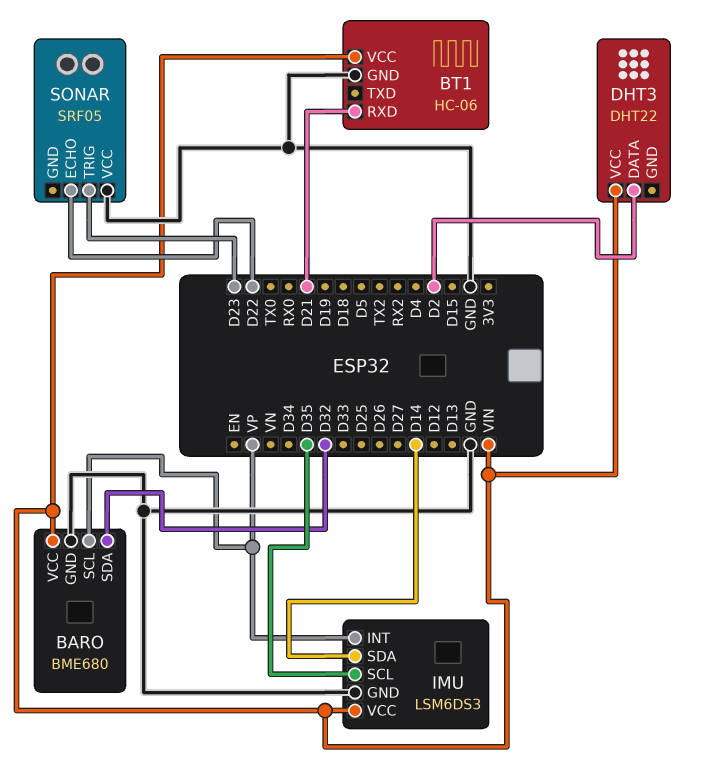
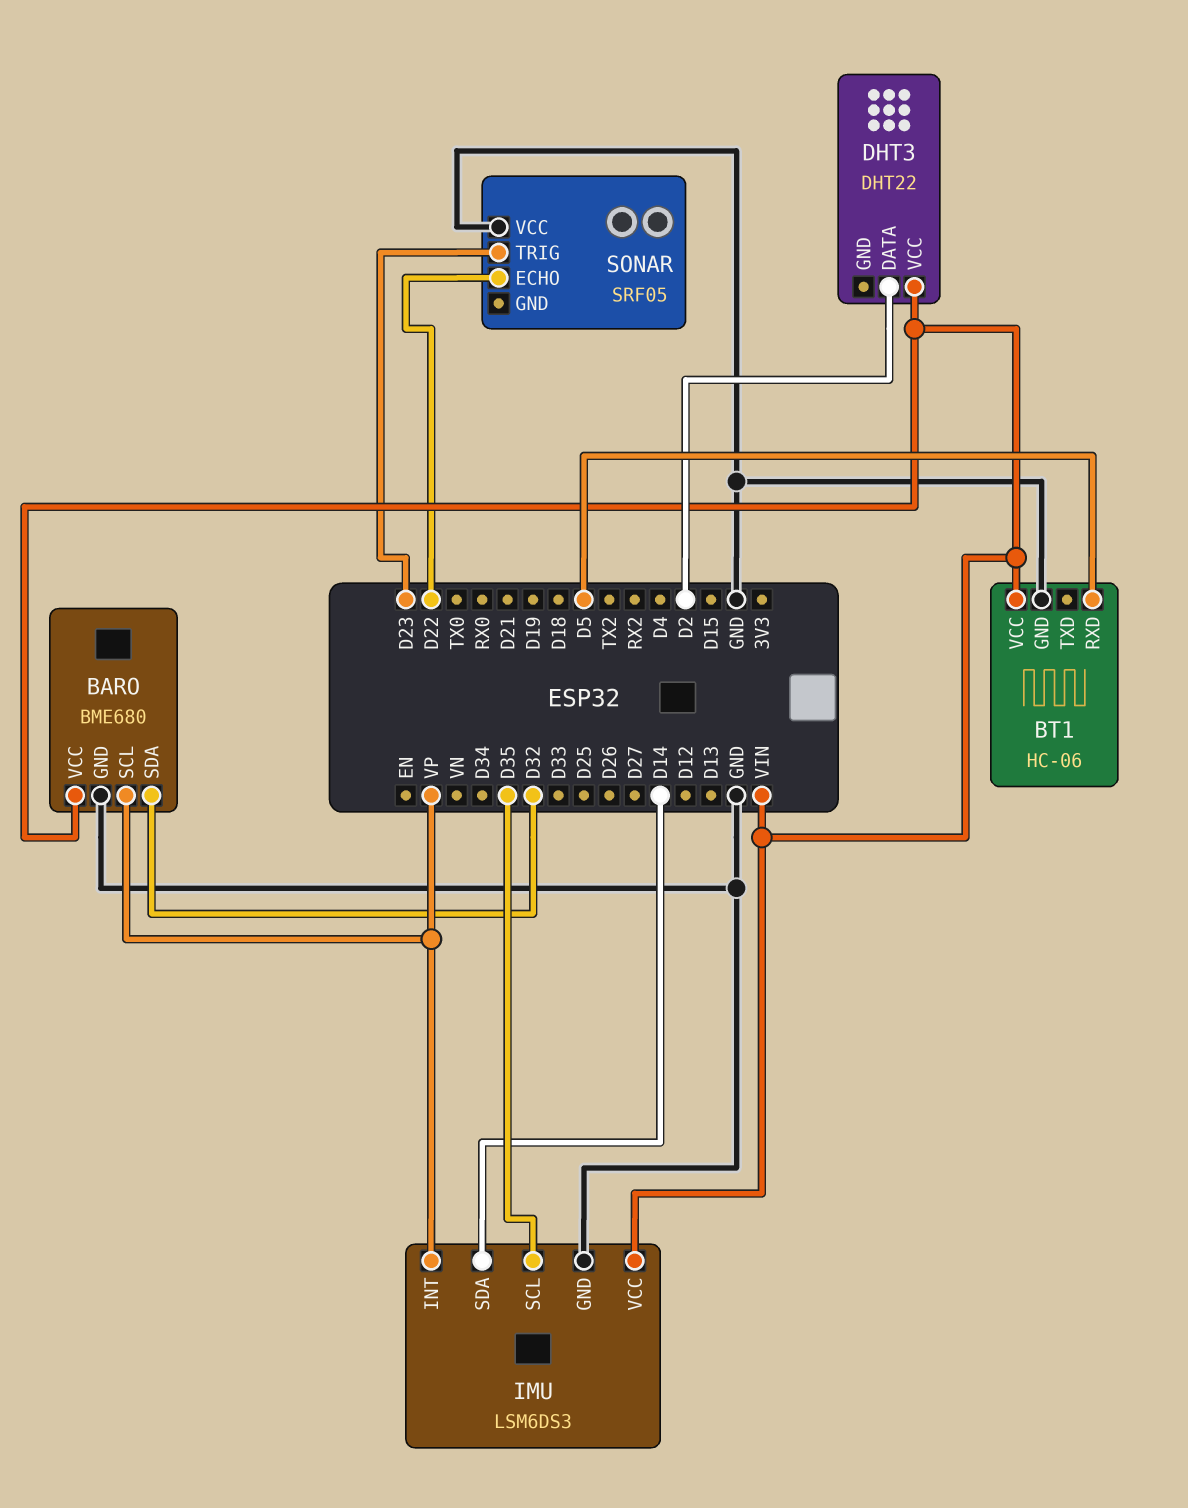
BT1 pin RXD: D21 -> D5

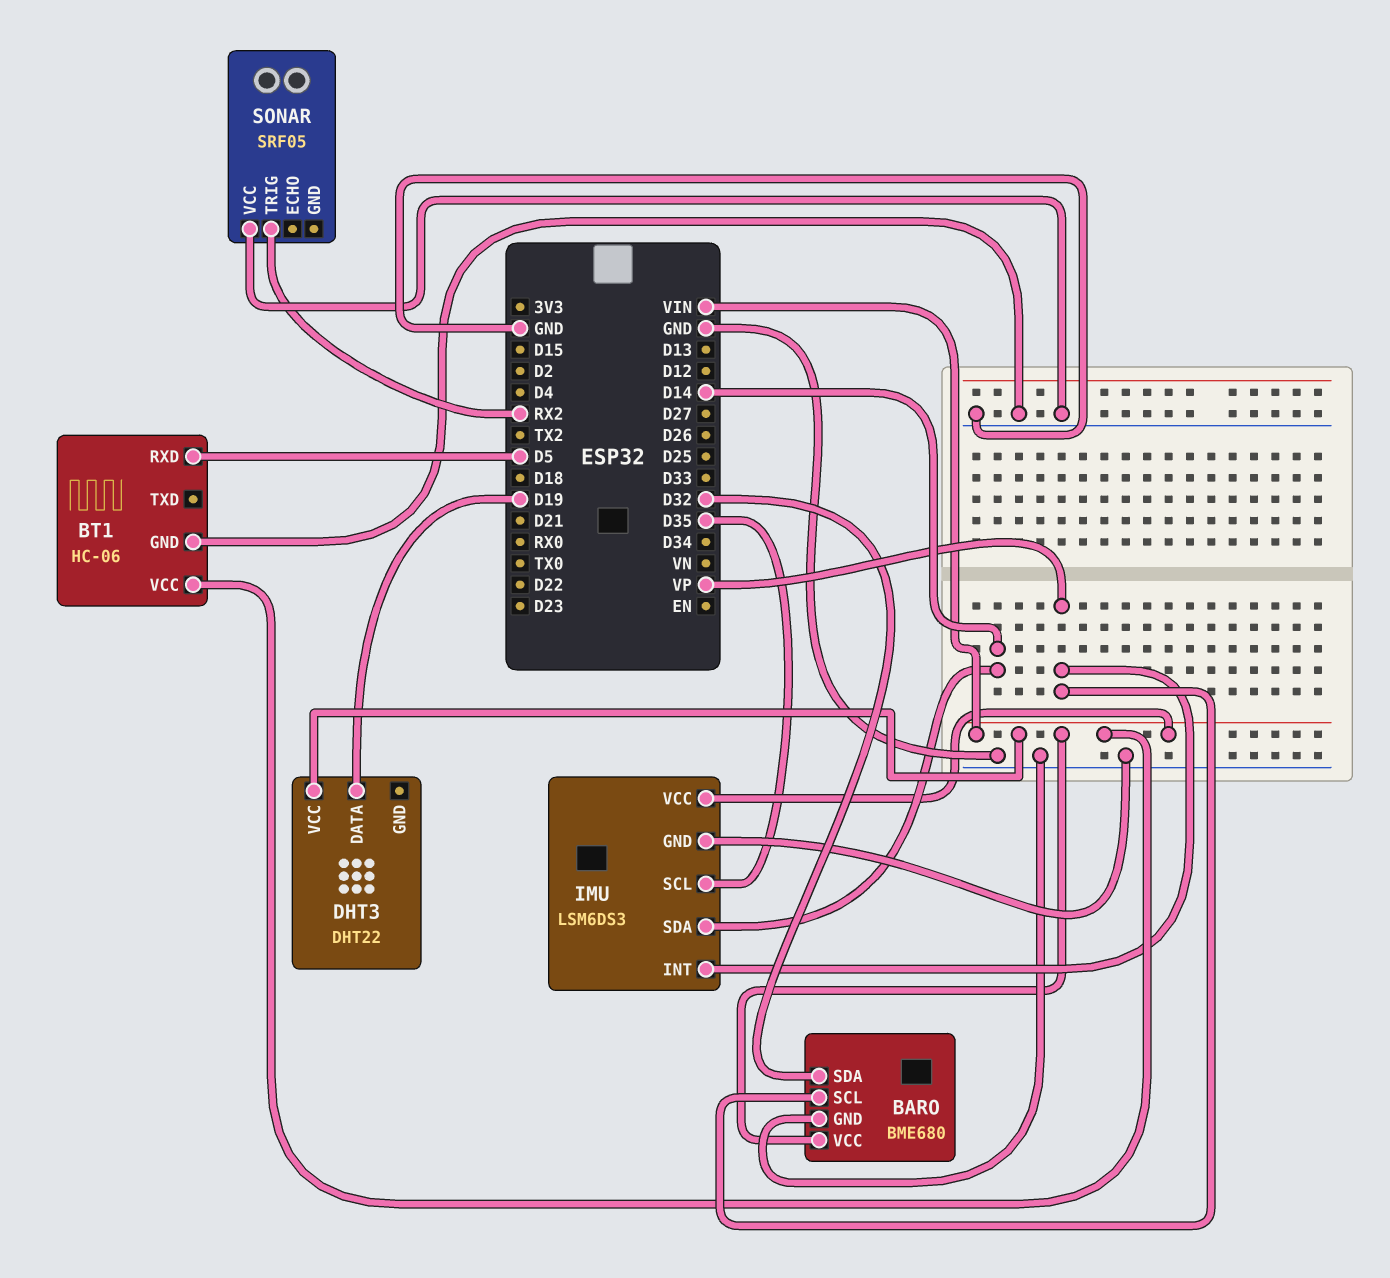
DHT3 pin DATA: D2 -> D19
SONAR pin ECHO: D22 -> none
SONAR pin TRIG: D23 -> RX2

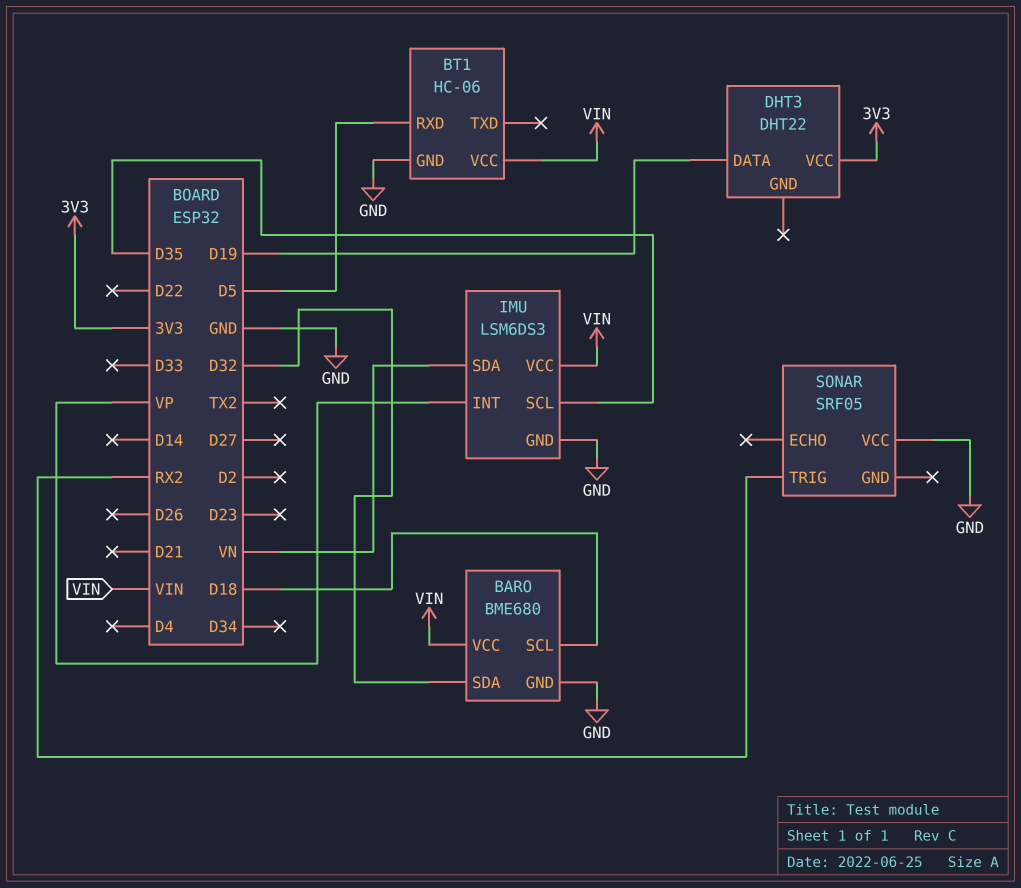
BARO pin SCL: VP -> D18
DHT3 pin VCC: VIN -> 3V3
IMU pin SDA: D14 -> VN

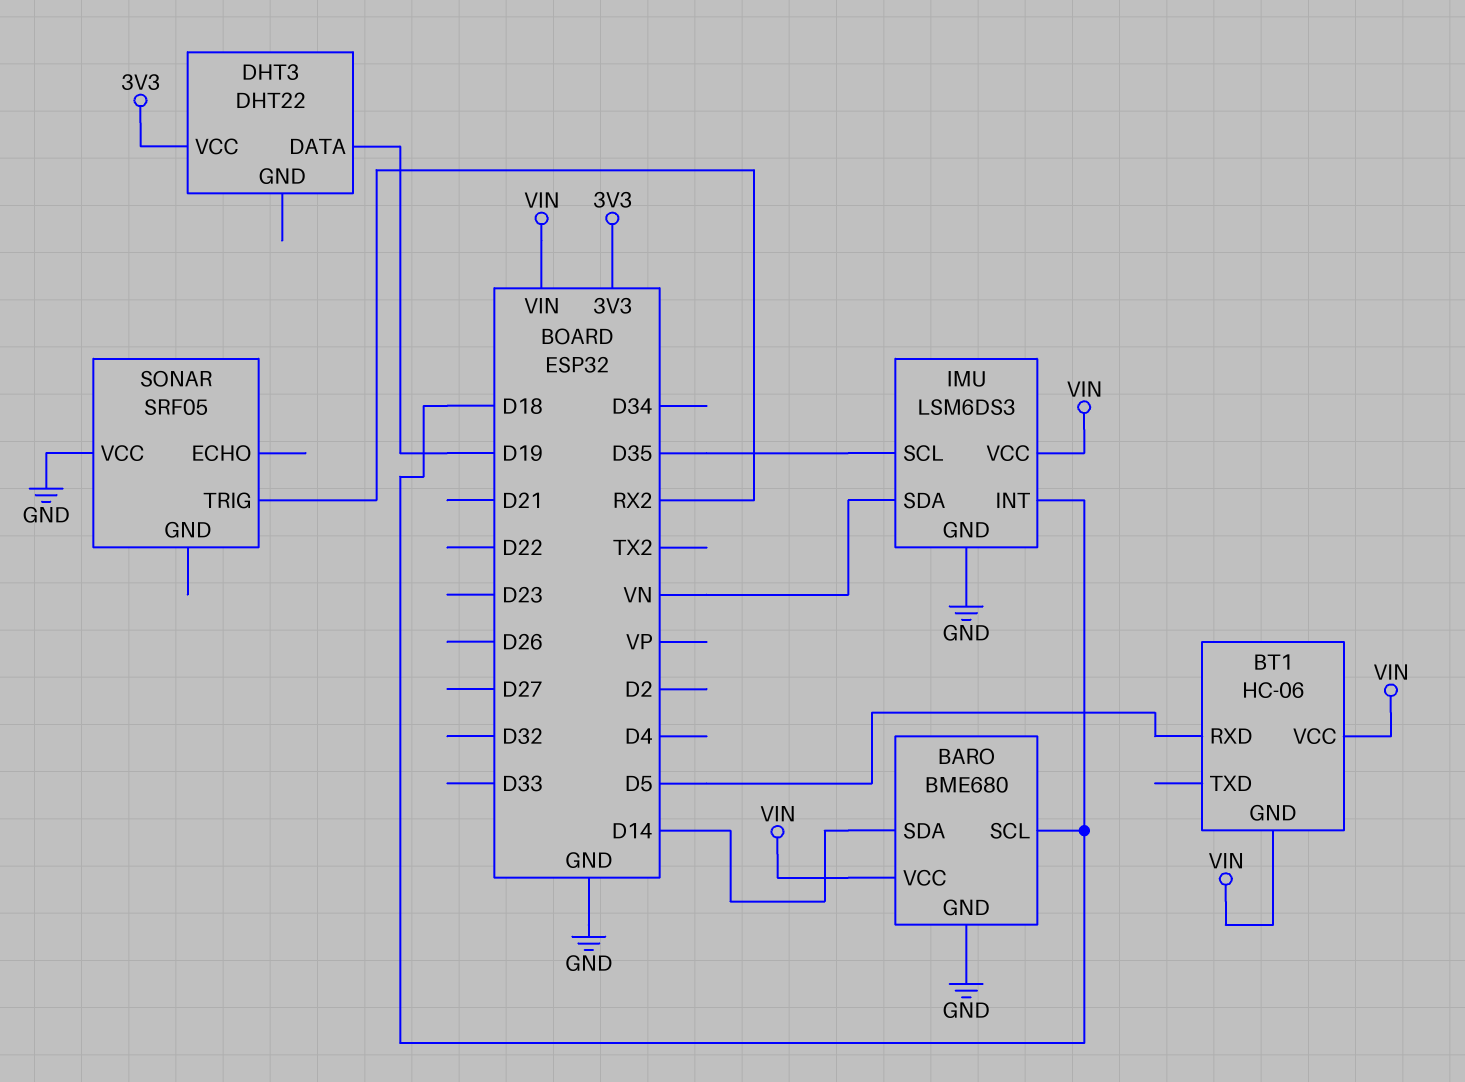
BARO pin SDA: D32 -> D14
BT1 pin GND: GND -> VIN
IMU pin INT: VP -> D18

